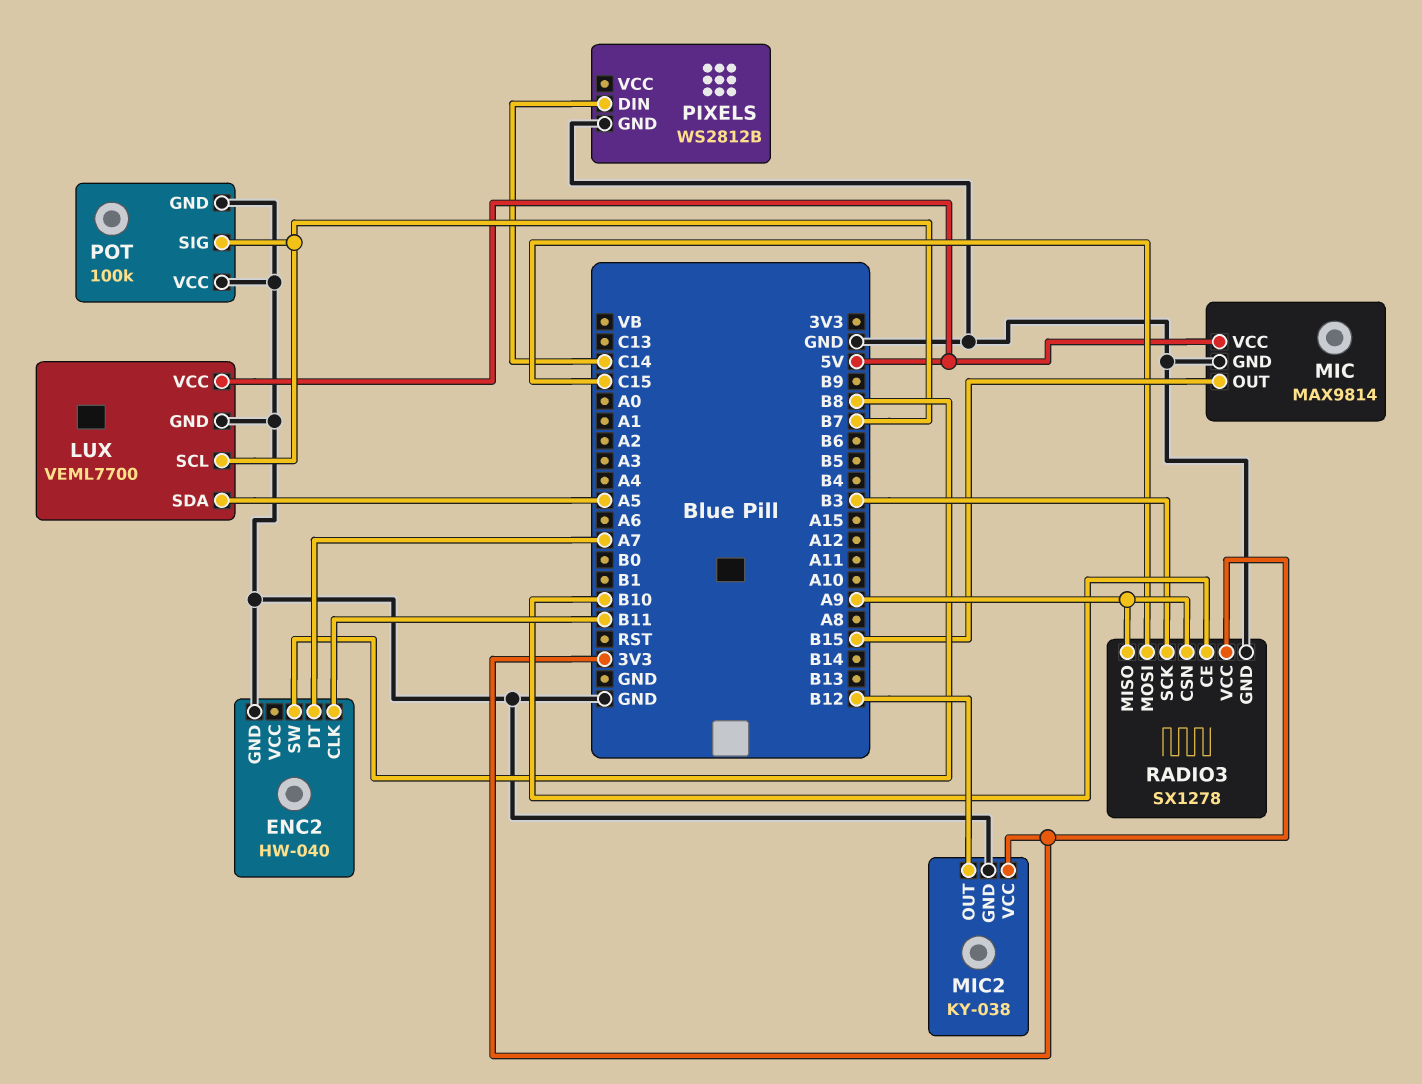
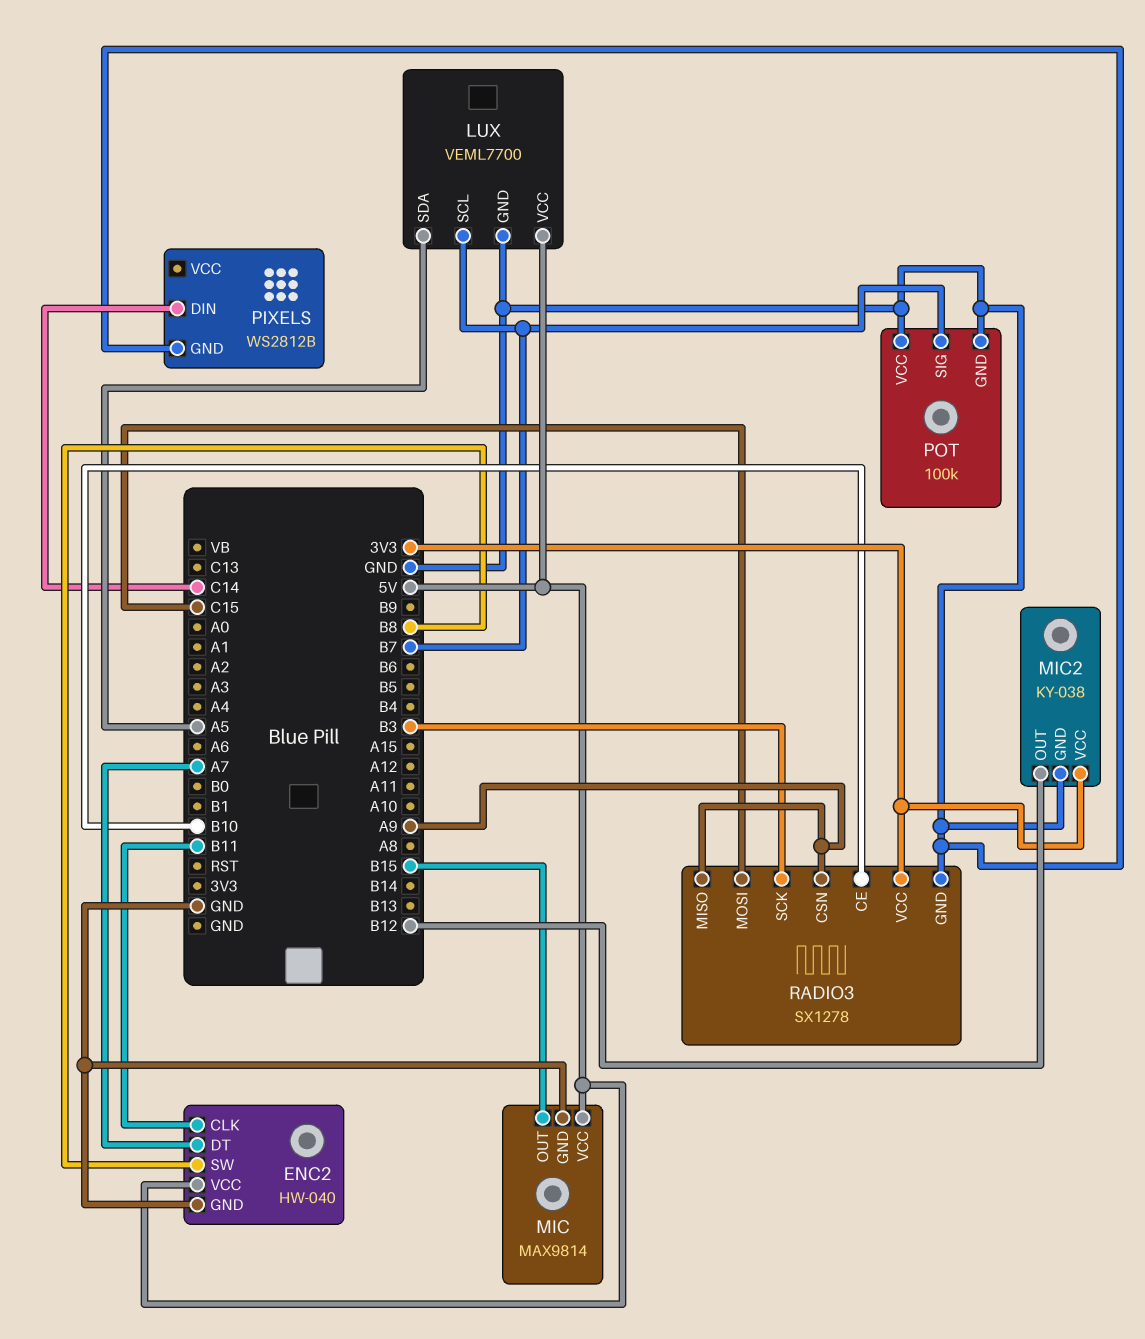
ENC2 pin VCC: none -> 5V

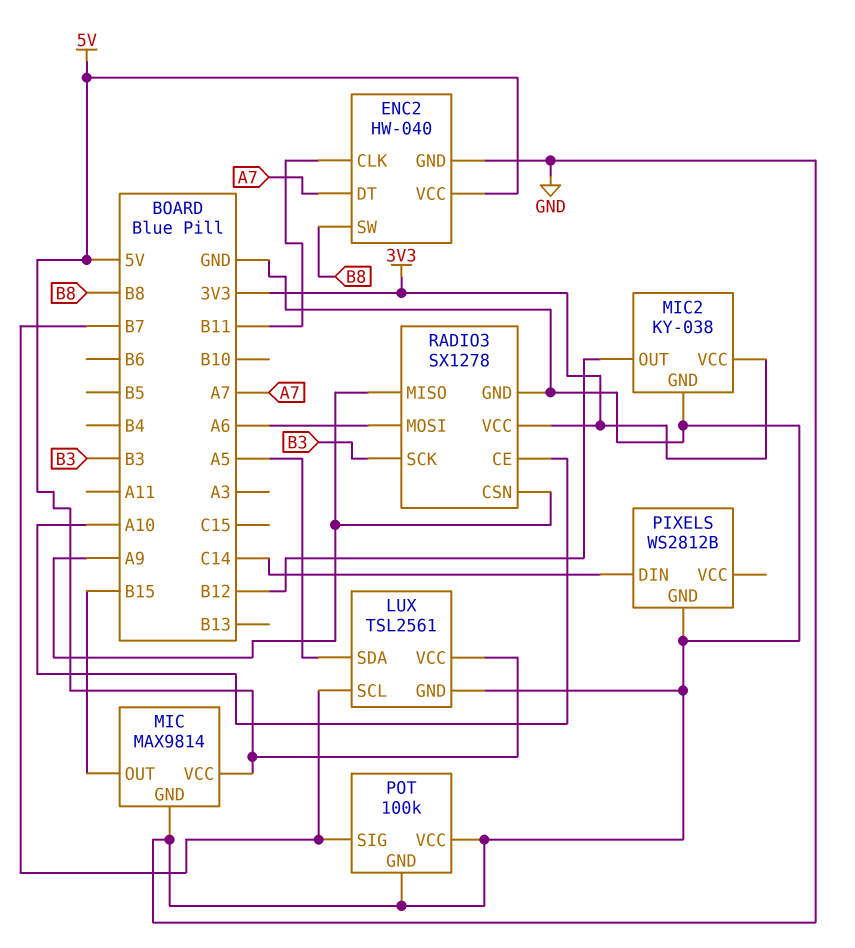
LUX: VEML7700 -> TSL2561
RADIO3 pin CE: B10 -> A10
RADIO3 pin MOSI: C15 -> A6

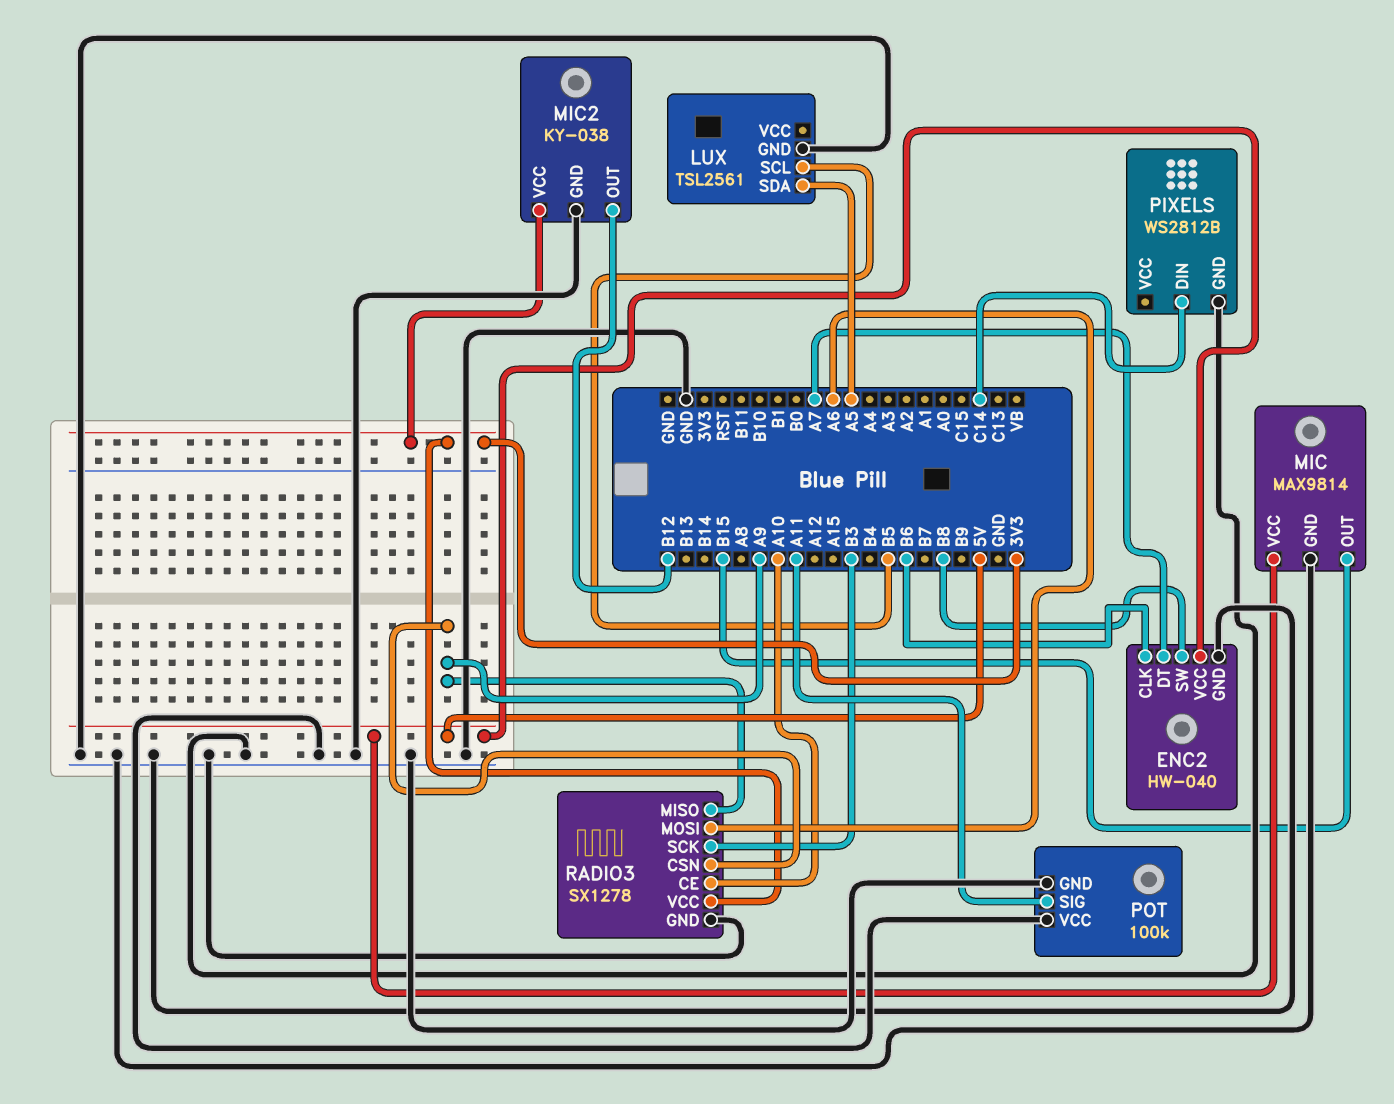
ENC2 pin CLK: B11 -> B6
LUX pin SCL: B7 -> B5
LUX pin VCC: 5V -> none
POT pin SIG: B7 -> A11

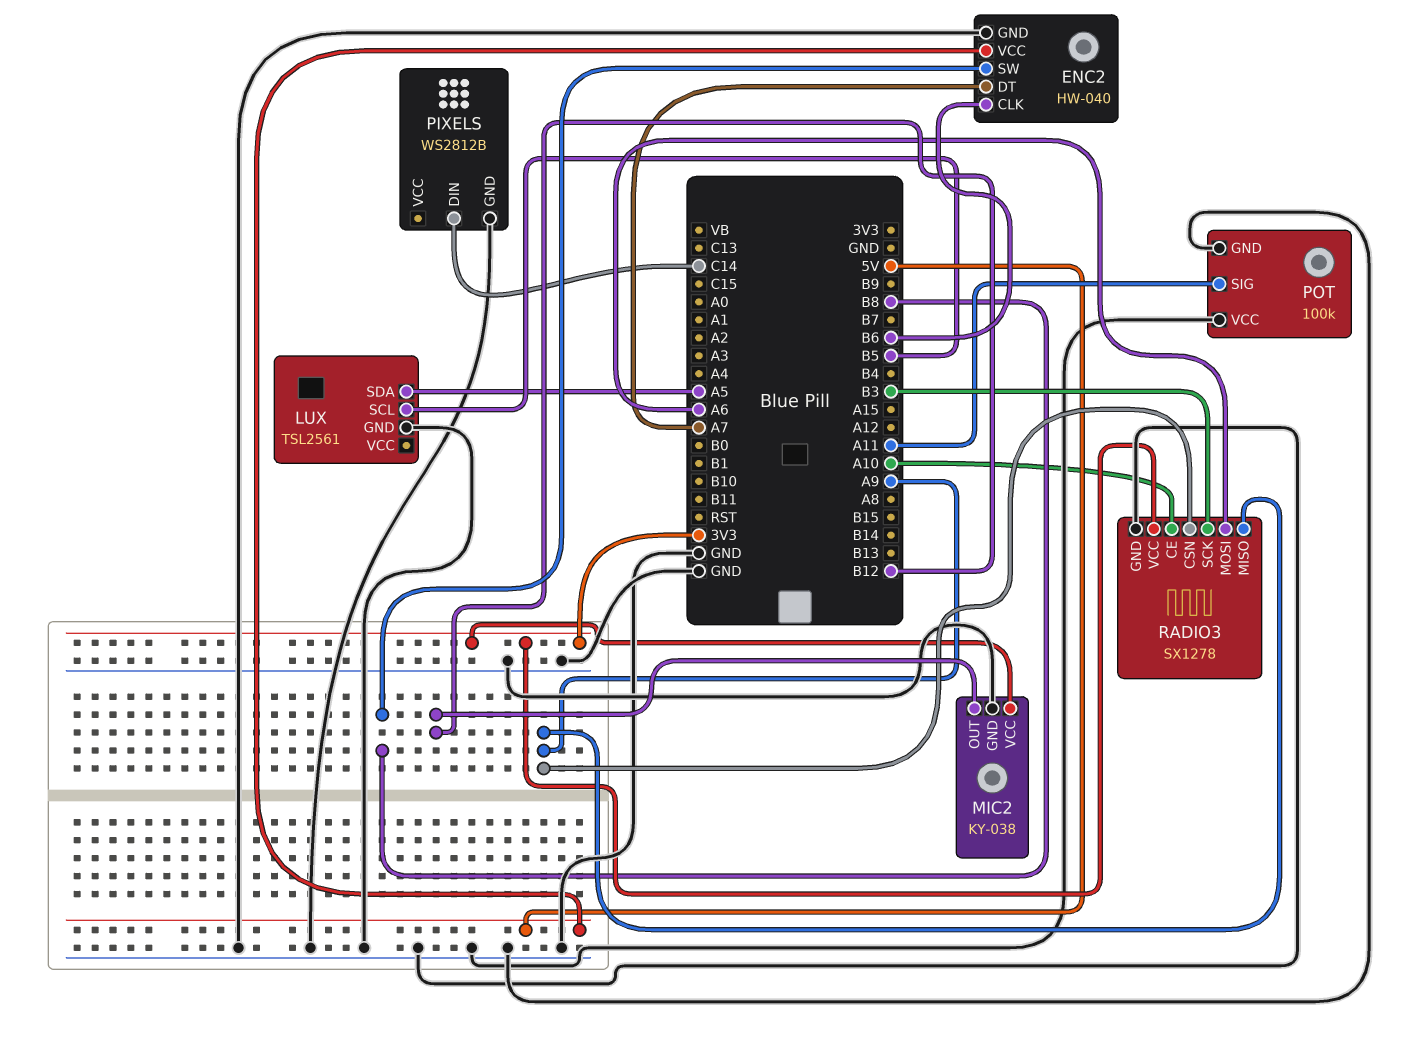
MIC: MAX9814 -> none
MIC pin GND: GND -> none
MIC pin OUT: B15 -> none
MIC pin VCC: 5V -> none

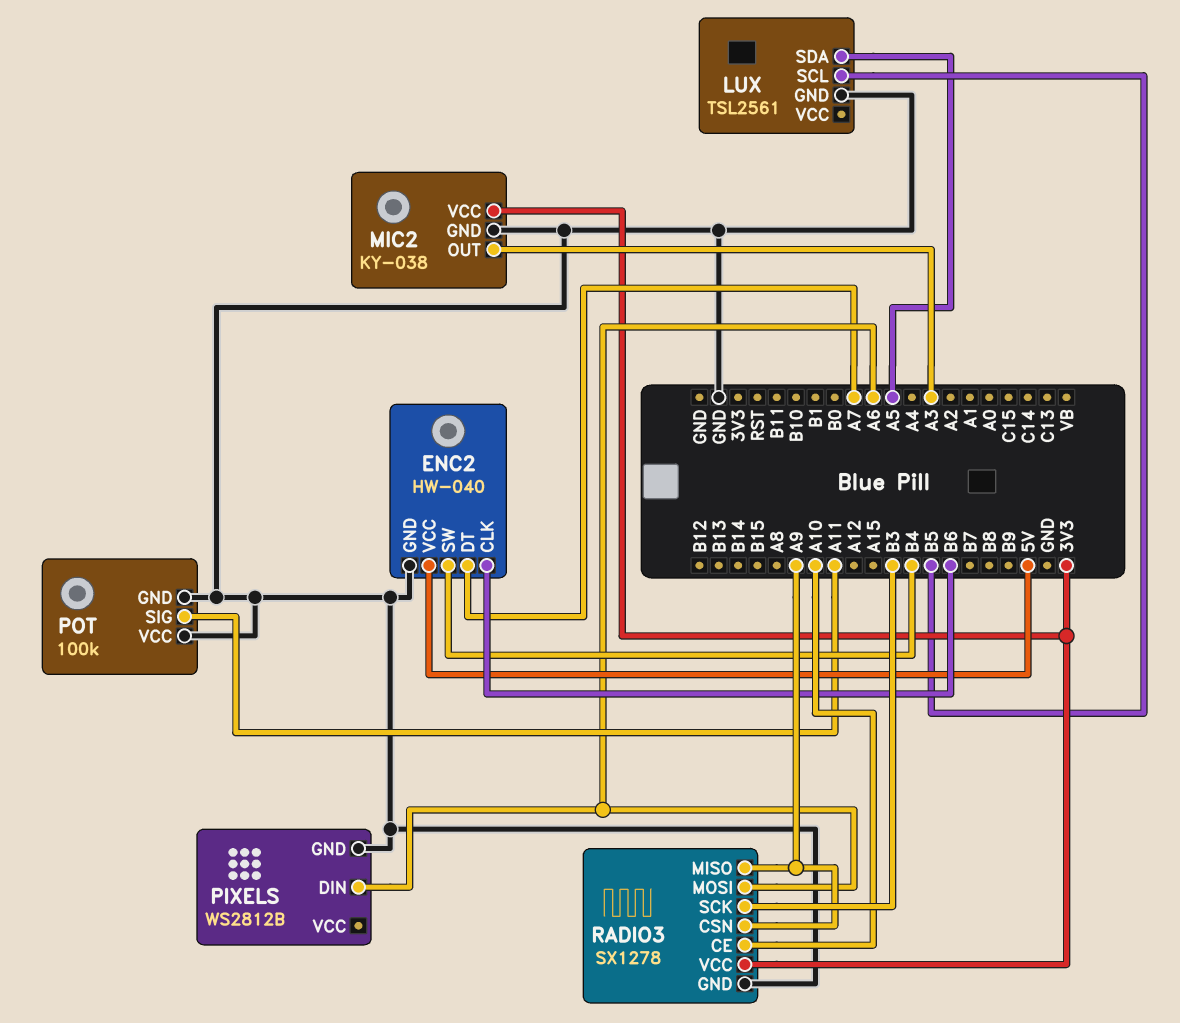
ENC2 pin SW: B8 -> B4
MIC2 pin OUT: B12 -> A3
PIXELS pin DIN: C14 -> A6

